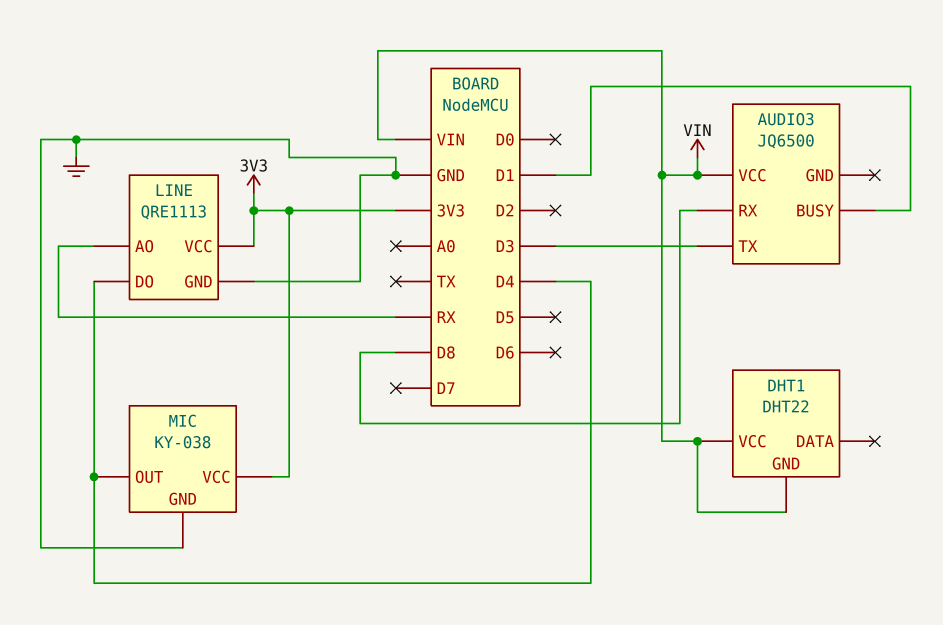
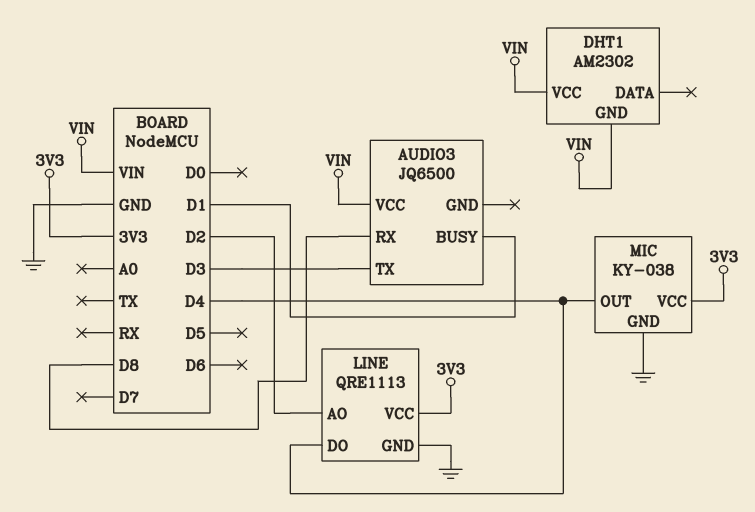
DHT1: DHT22 -> AM2302
LINE pin AO: RX -> D2

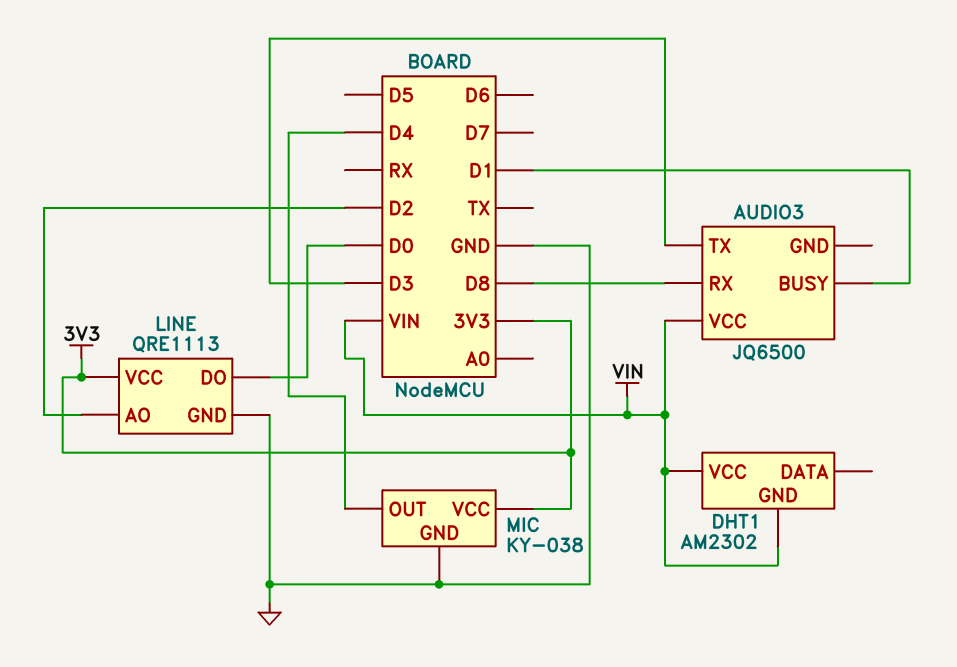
LINE pin DO: D4 -> D0

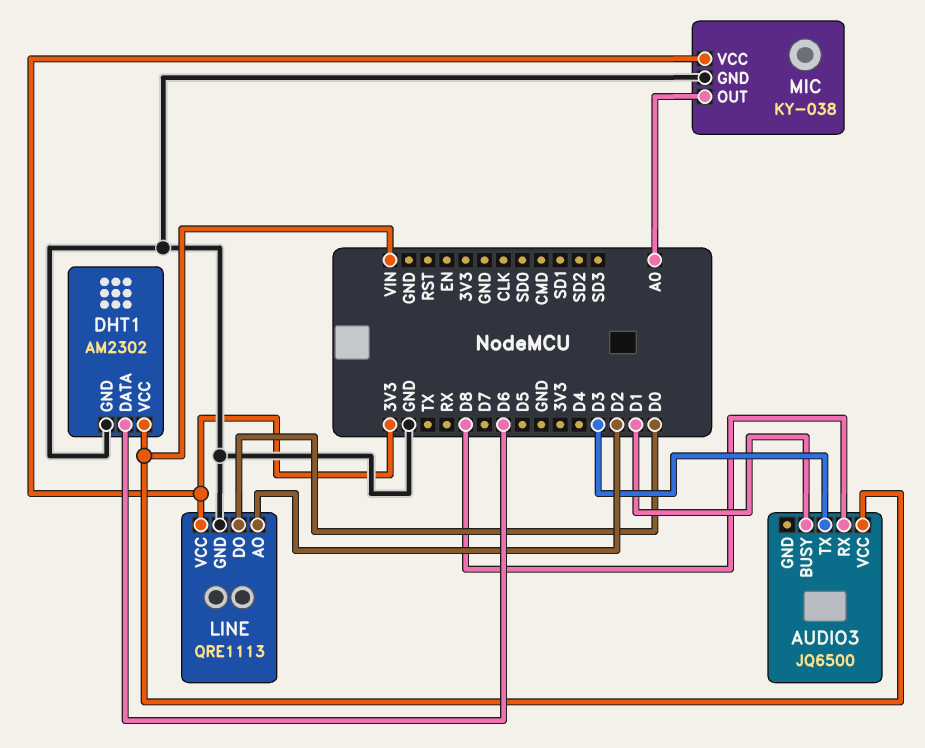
DHT1 pin DATA: none -> D6
DHT1 pin GND: VIN -> GND
MIC pin OUT: D4 -> A0

